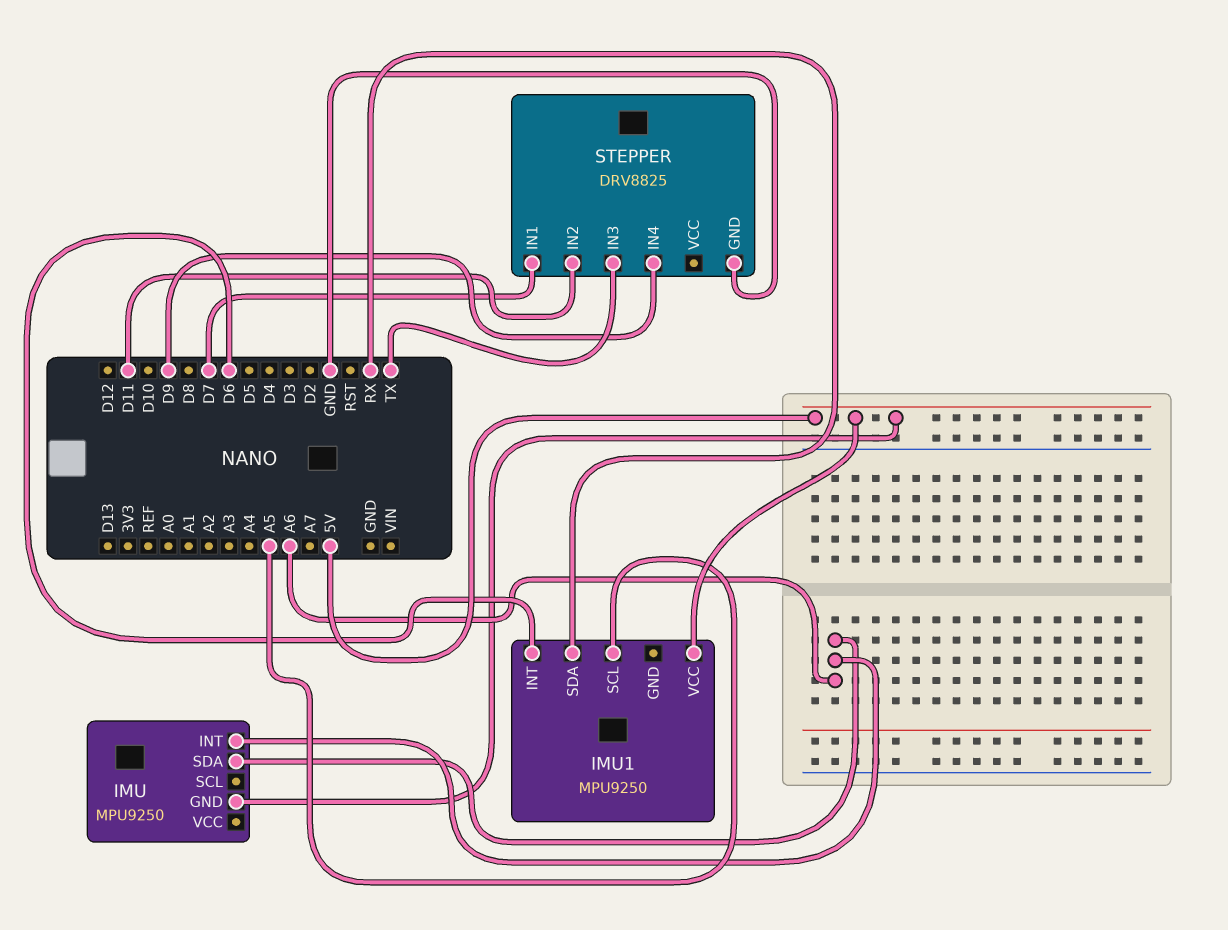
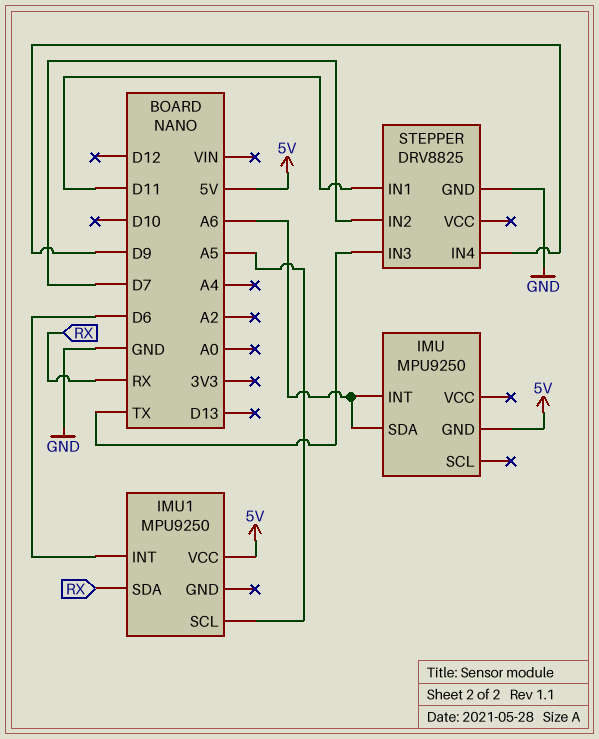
STEPPER pin IN1: D7 -> D11
STEPPER pin IN2: D11 -> D7

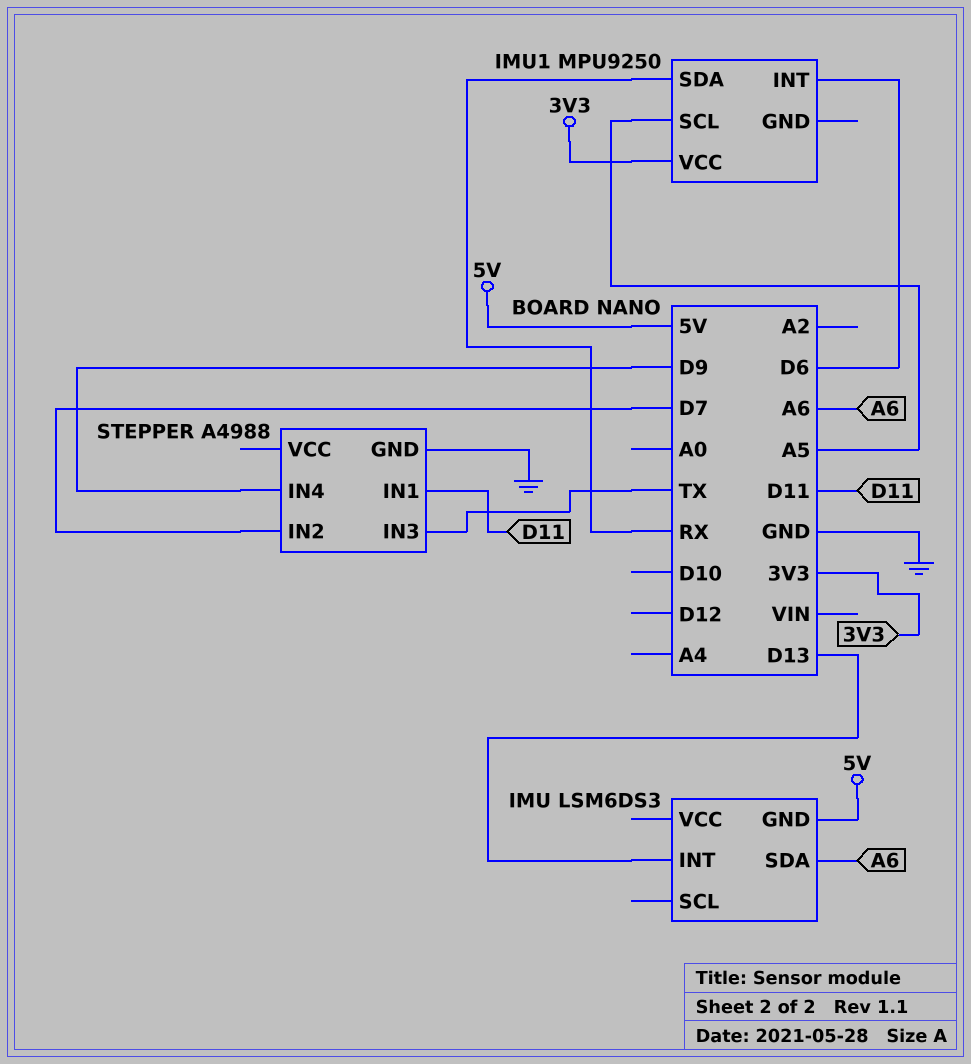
IMU: MPU9250 -> LSM6DS3
IMU pin INT: A6 -> D13
IMU1 pin VCC: 5V -> 3V3
STEPPER: DRV8825 -> A4988

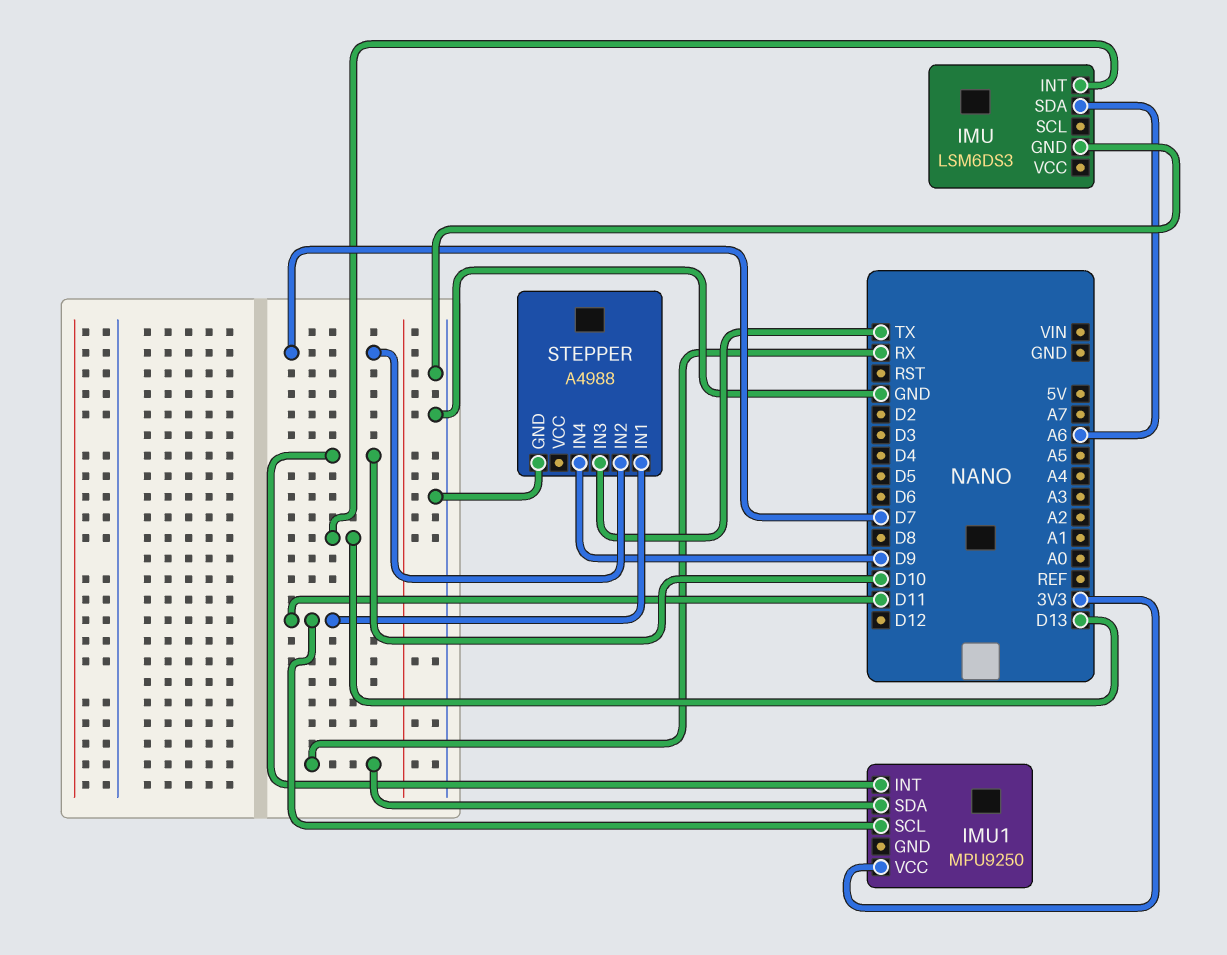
IMU pin GND: 5V -> GND
IMU1 pin INT: D6 -> D10
IMU1 pin SCL: A5 -> D11

